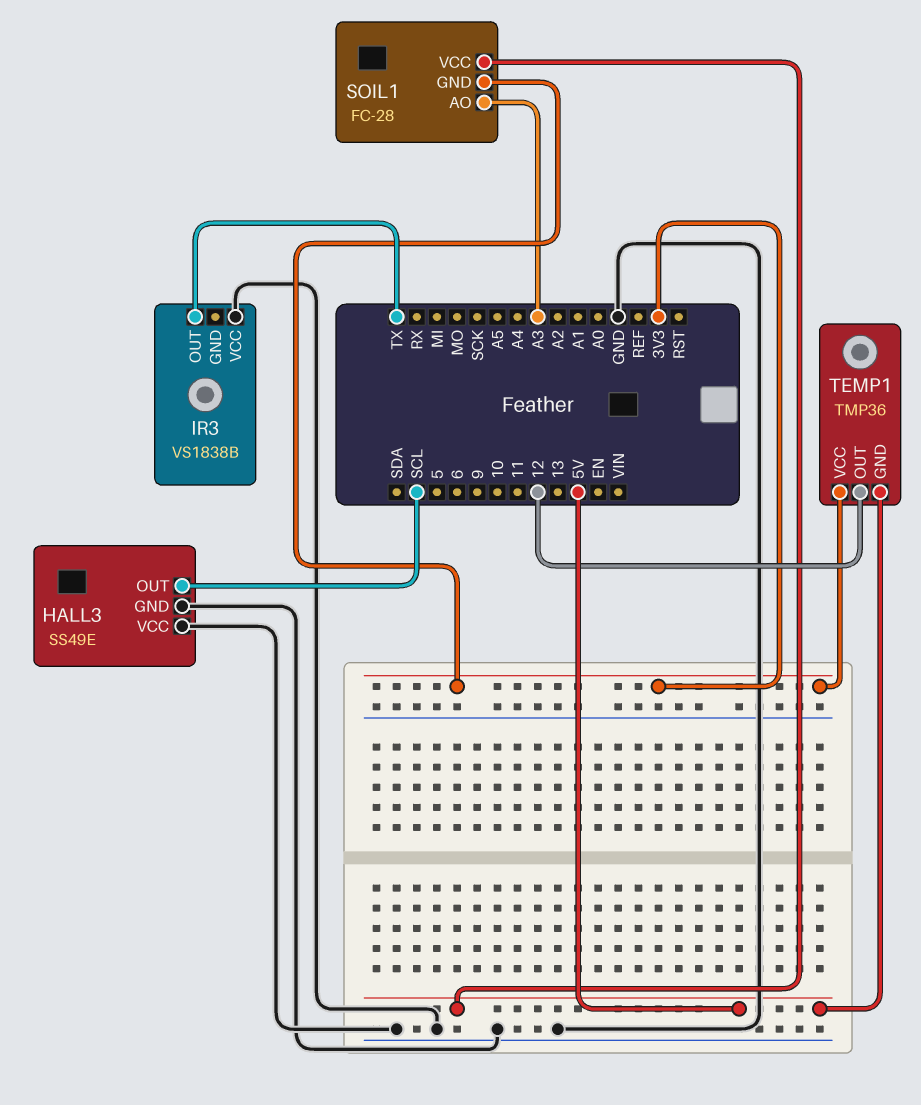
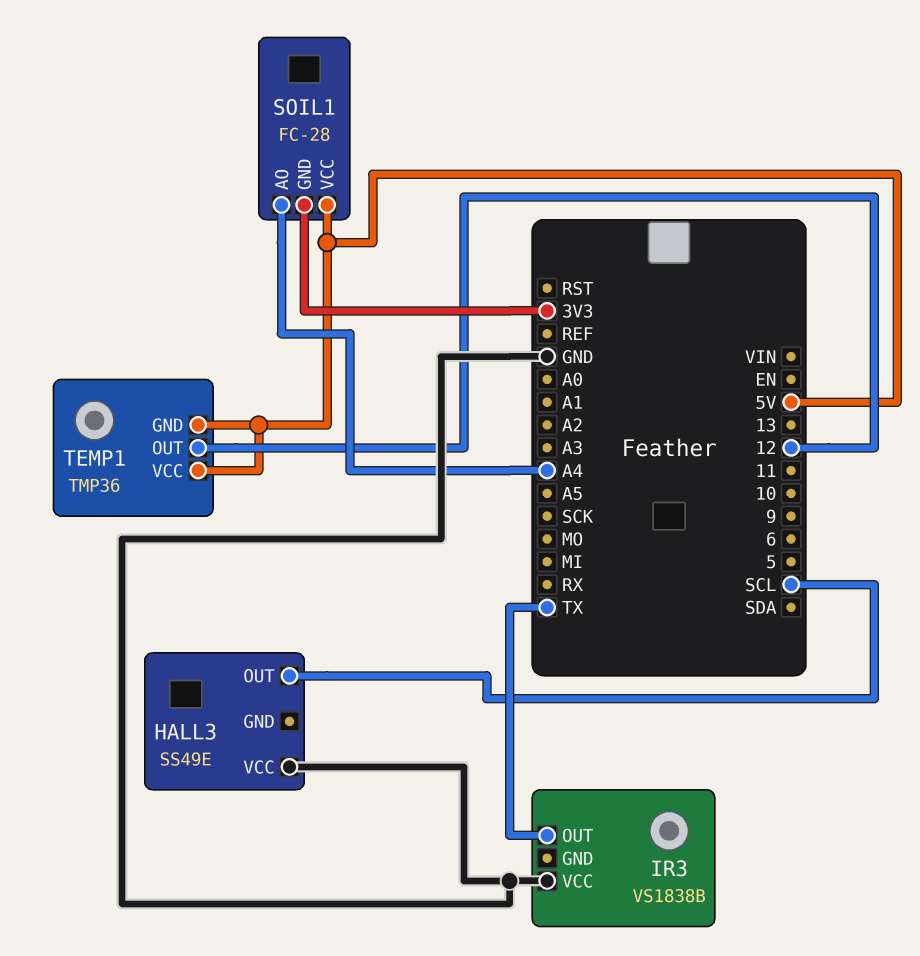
HALL3 pin GND: GND -> none
SOIL1 pin AO: A3 -> A4
TEMP1 pin VCC: 3V3 -> 5V

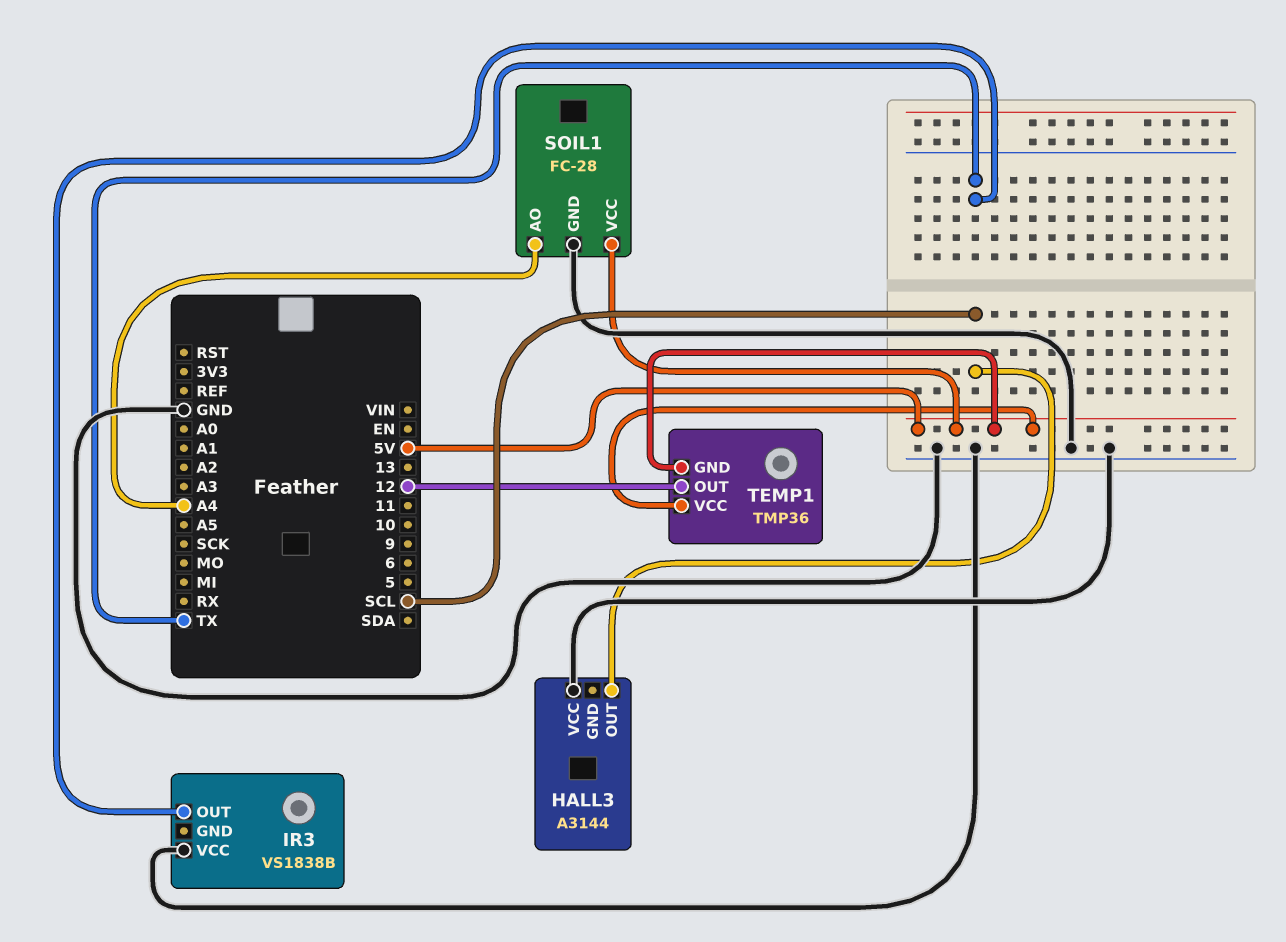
HALL3: SS49E -> A3144
SOIL1 pin GND: 3V3 -> GND

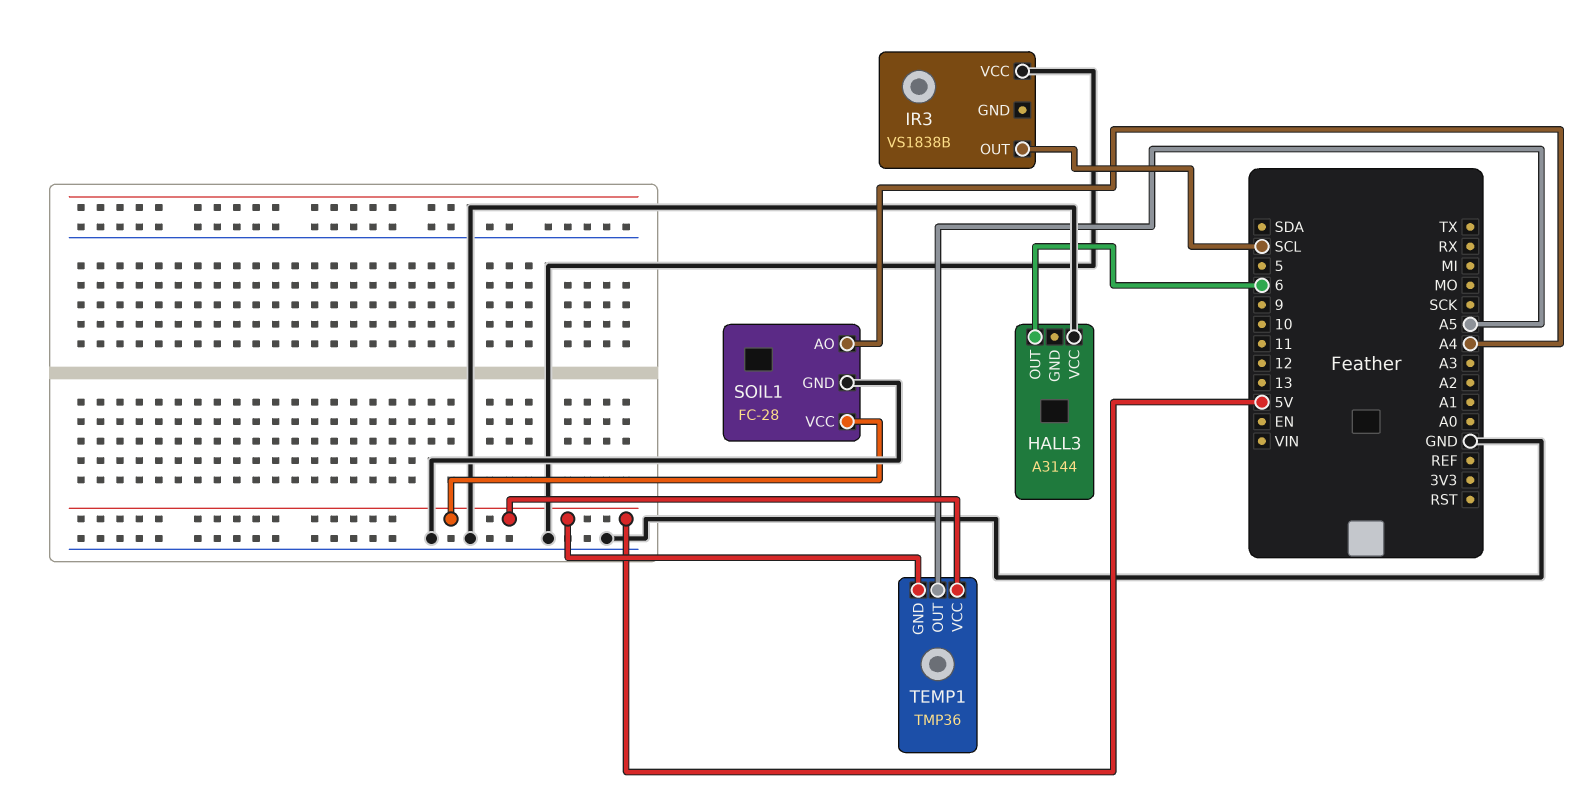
HALL3 pin OUT: SCL -> 6
IR3 pin OUT: TX -> SCL
TEMP1 pin OUT: 12 -> A5

